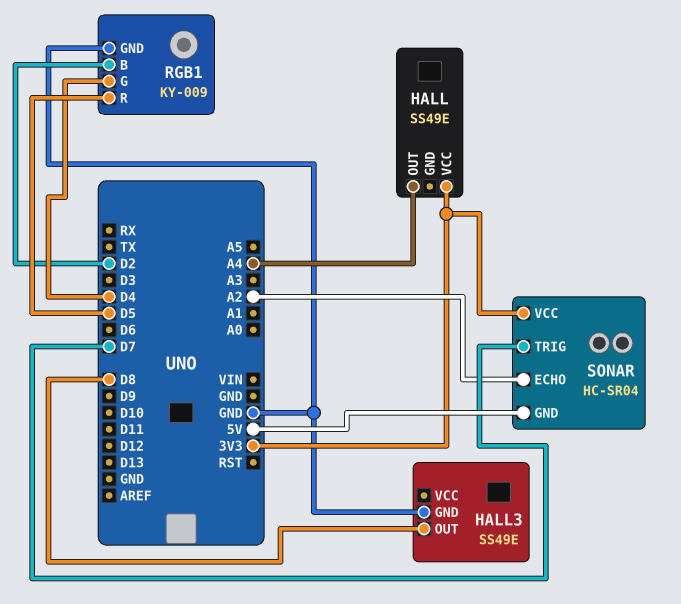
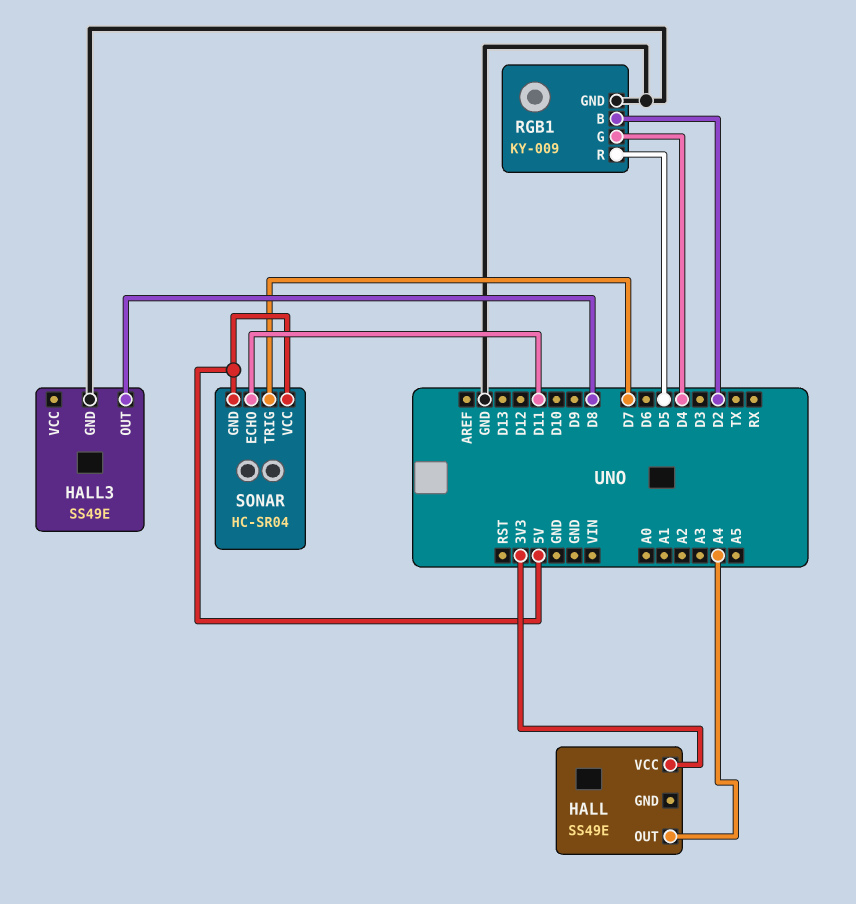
SONAR pin ECHO: A2 -> D11
SONAR pin VCC: 3V3 -> 5V

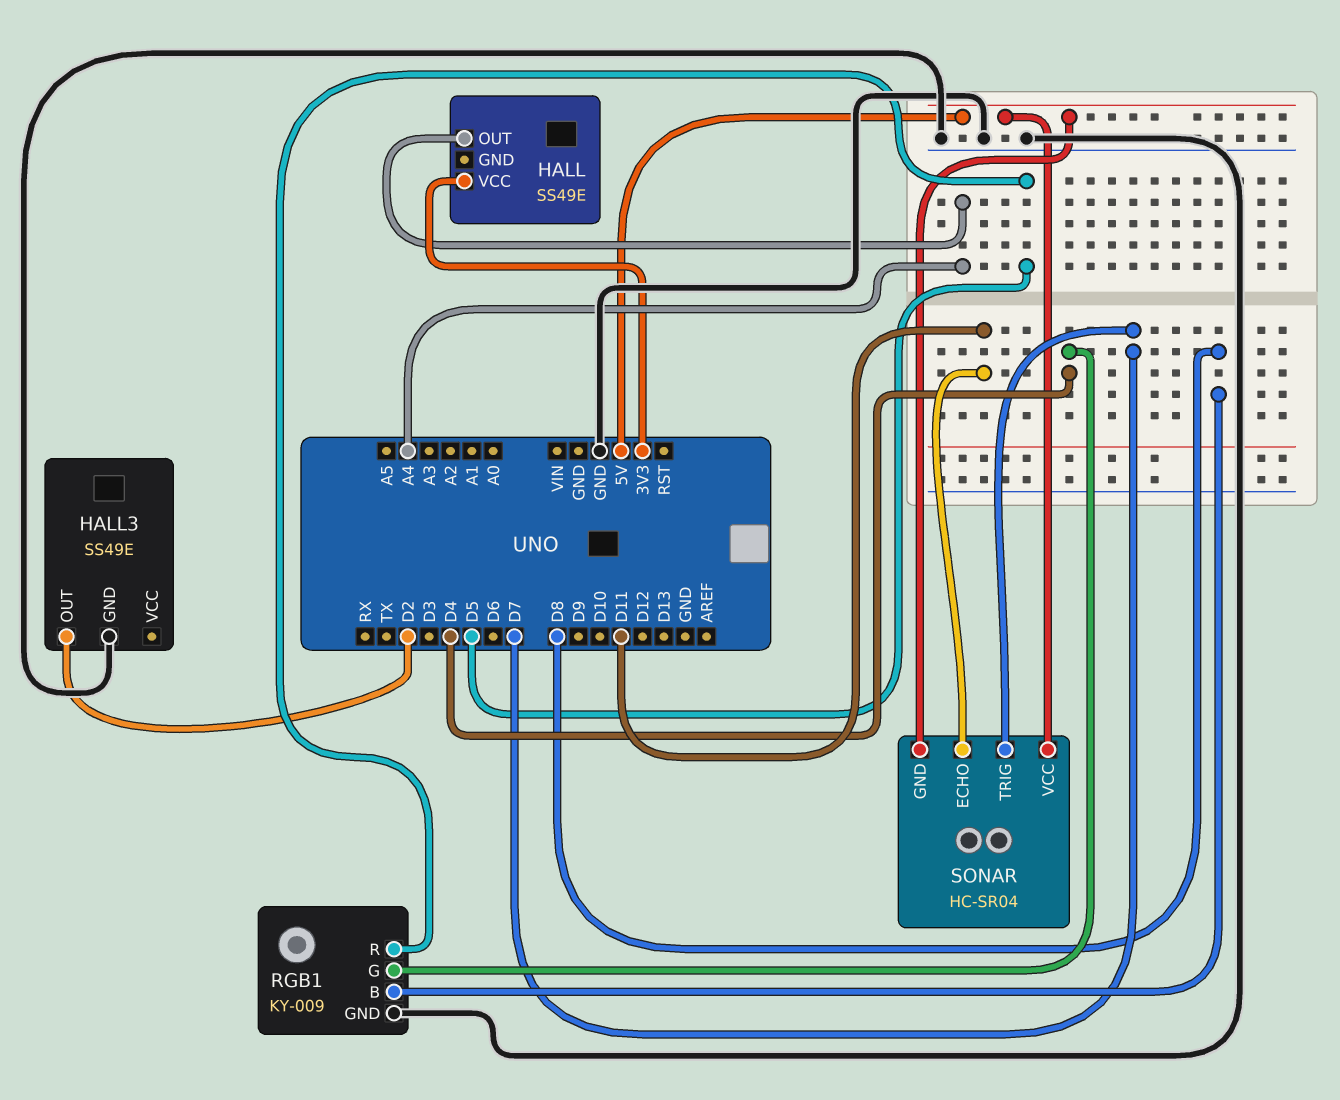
HALL3 pin OUT: D8 -> D2
RGB1 pin B: D2 -> D8

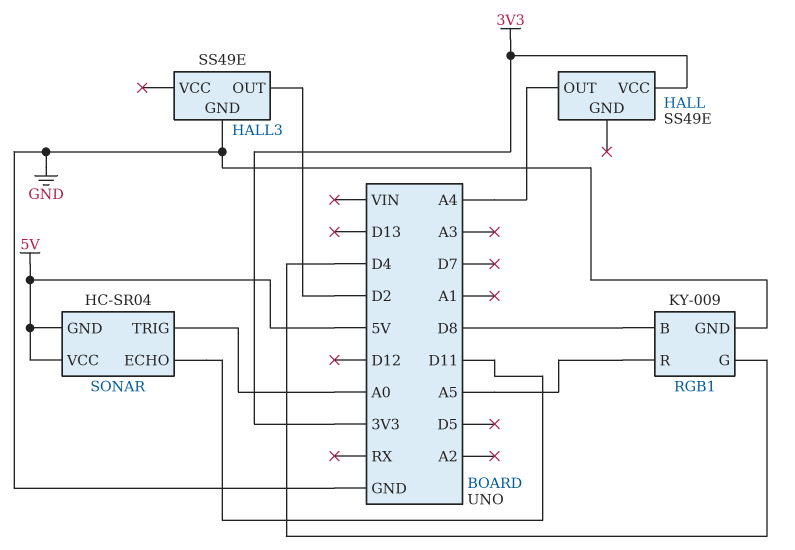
RGB1 pin R: D5 -> A5
SONAR pin TRIG: D7 -> A0

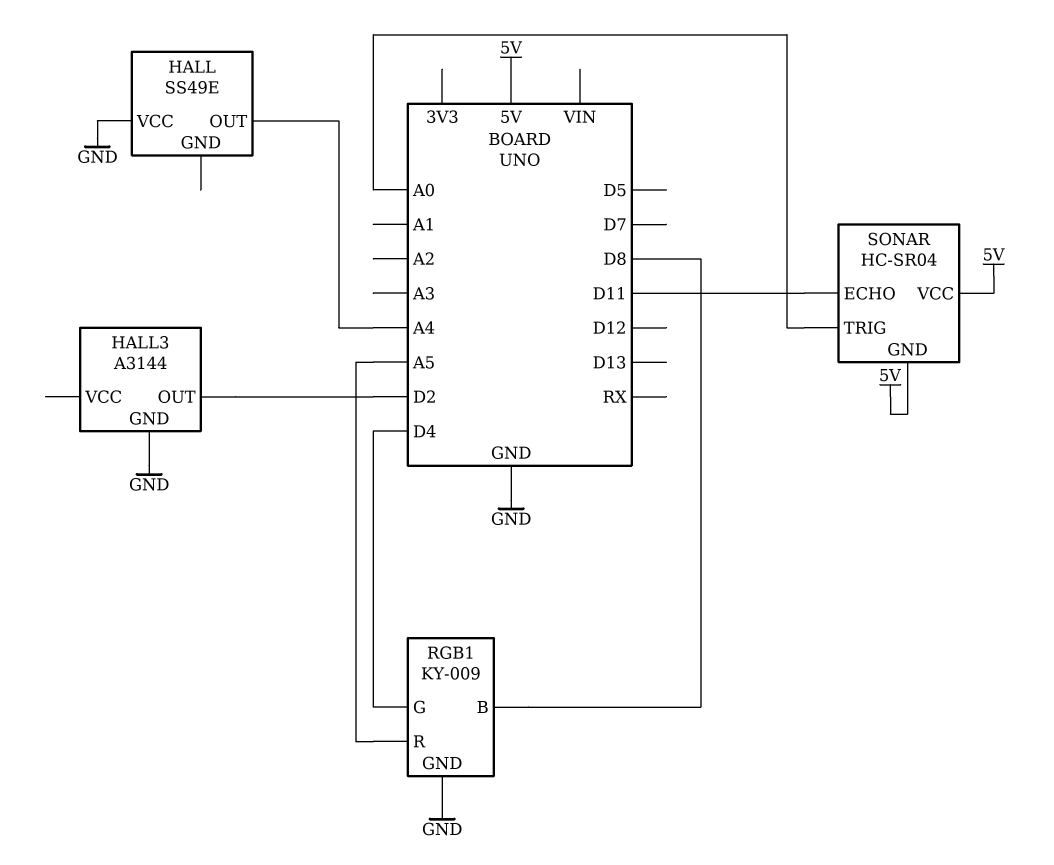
HALL pin VCC: 3V3 -> GND
HALL3: SS49E -> A3144

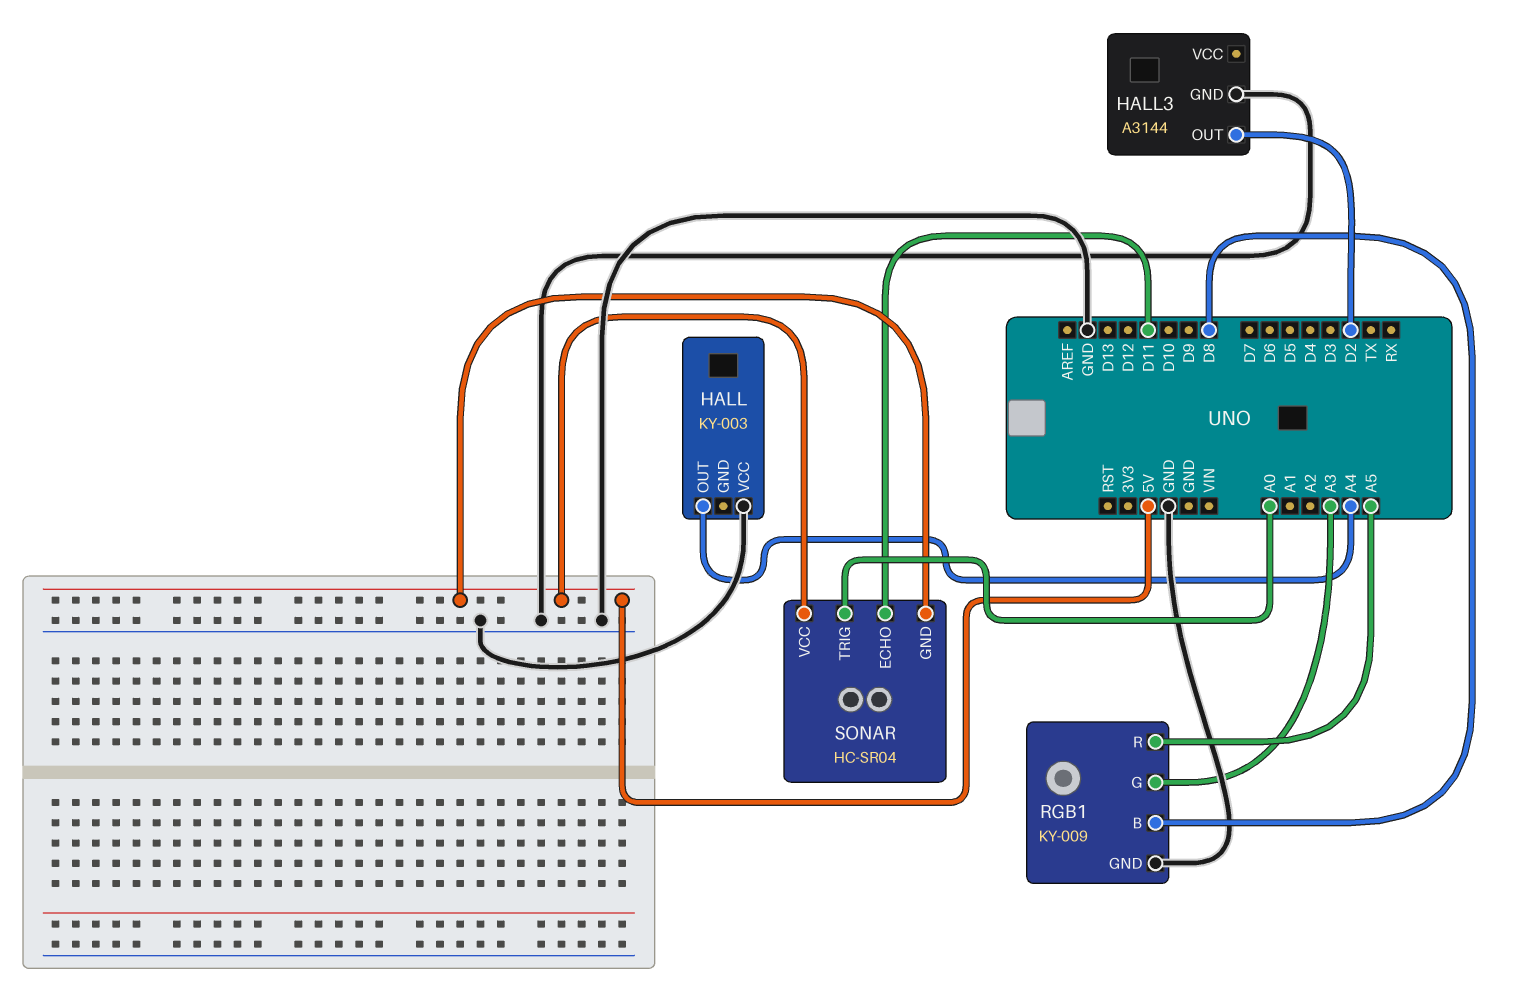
HALL: SS49E -> KY-003
RGB1 pin G: D4 -> A3

